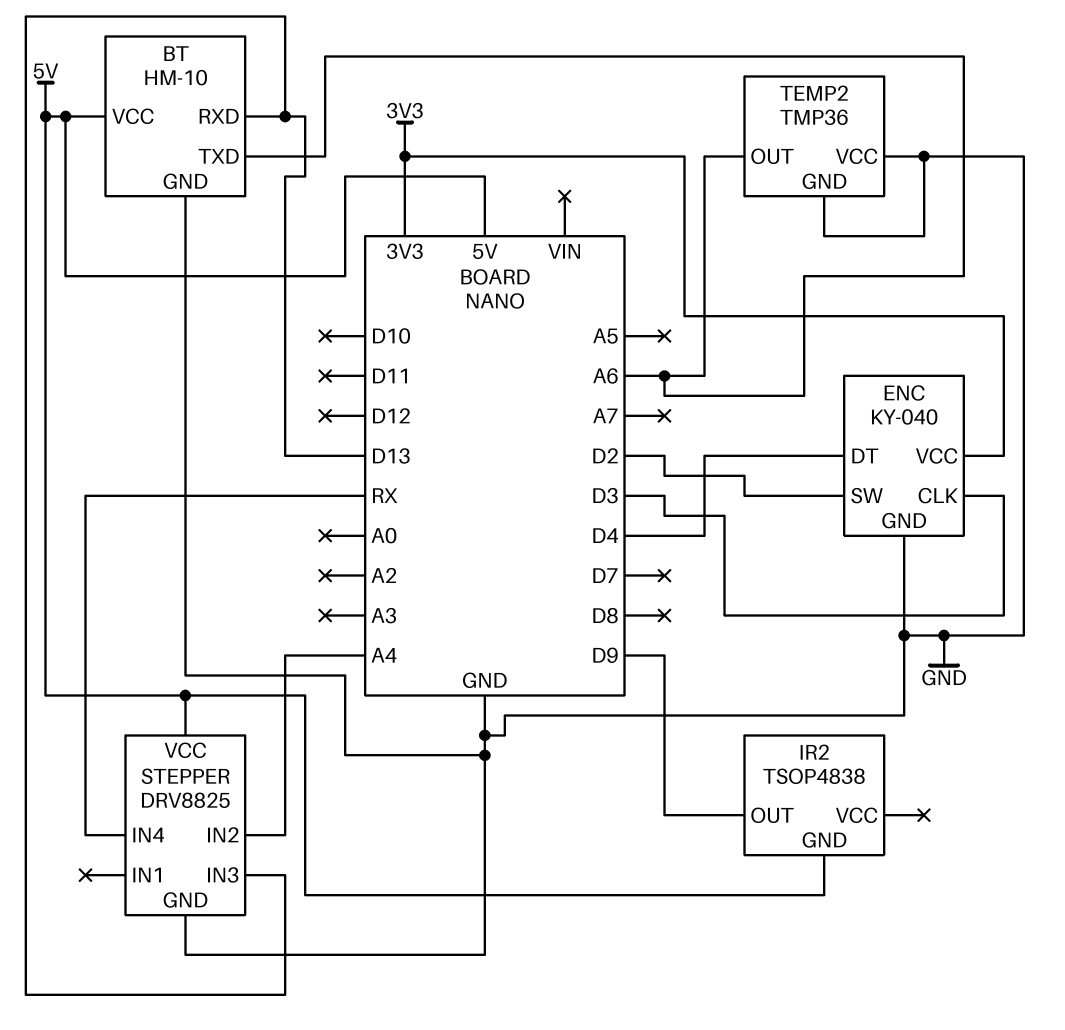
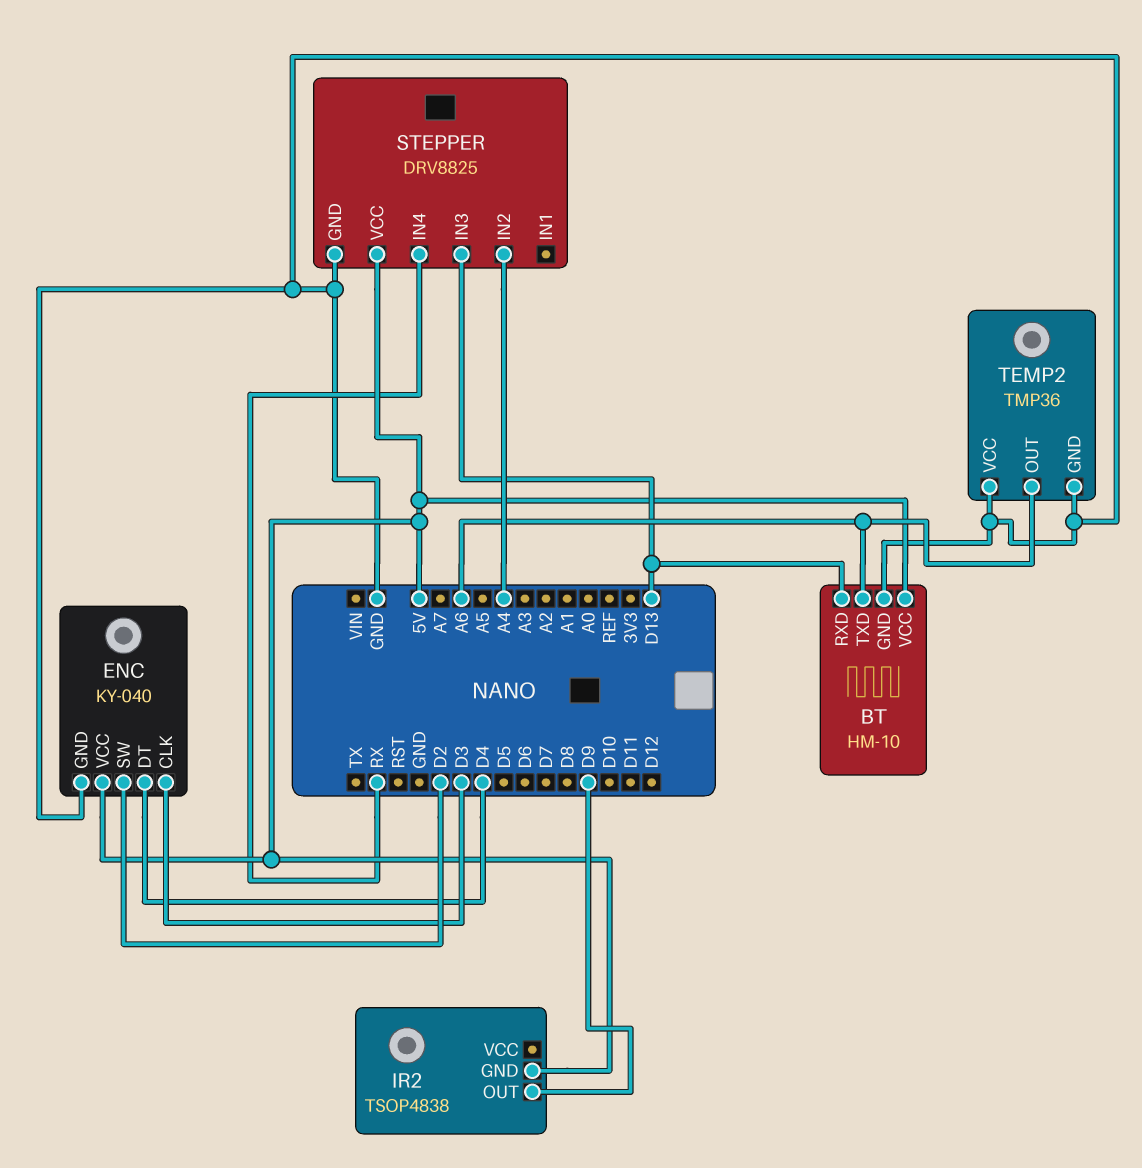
ENC pin VCC: 3V3 -> 5V

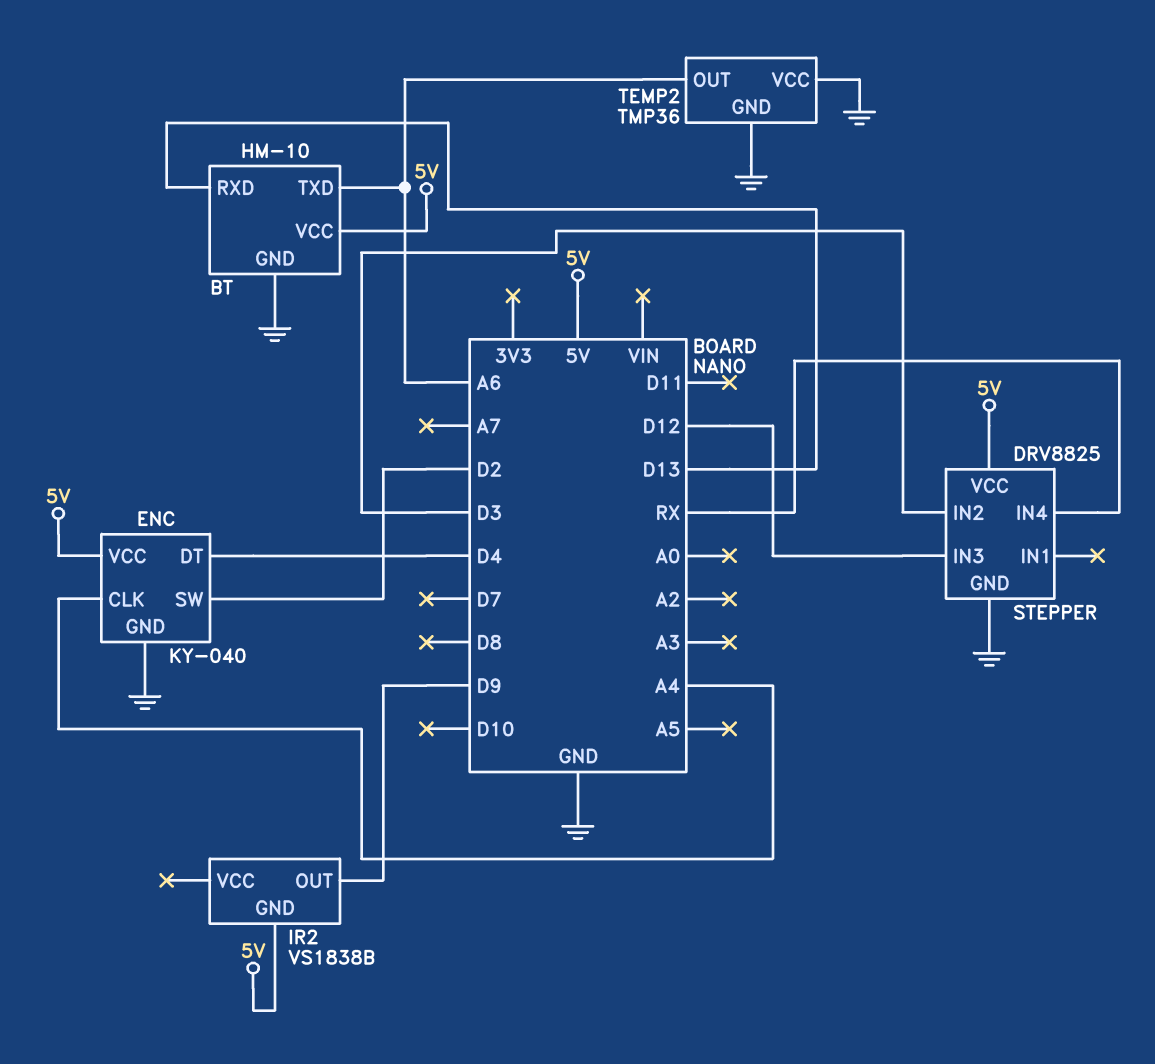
ENC pin CLK: D3 -> A4
IR2: TSOP4838 -> VS1838B
STEPPER pin IN2: A4 -> D3
STEPPER pin IN3: D13 -> D12

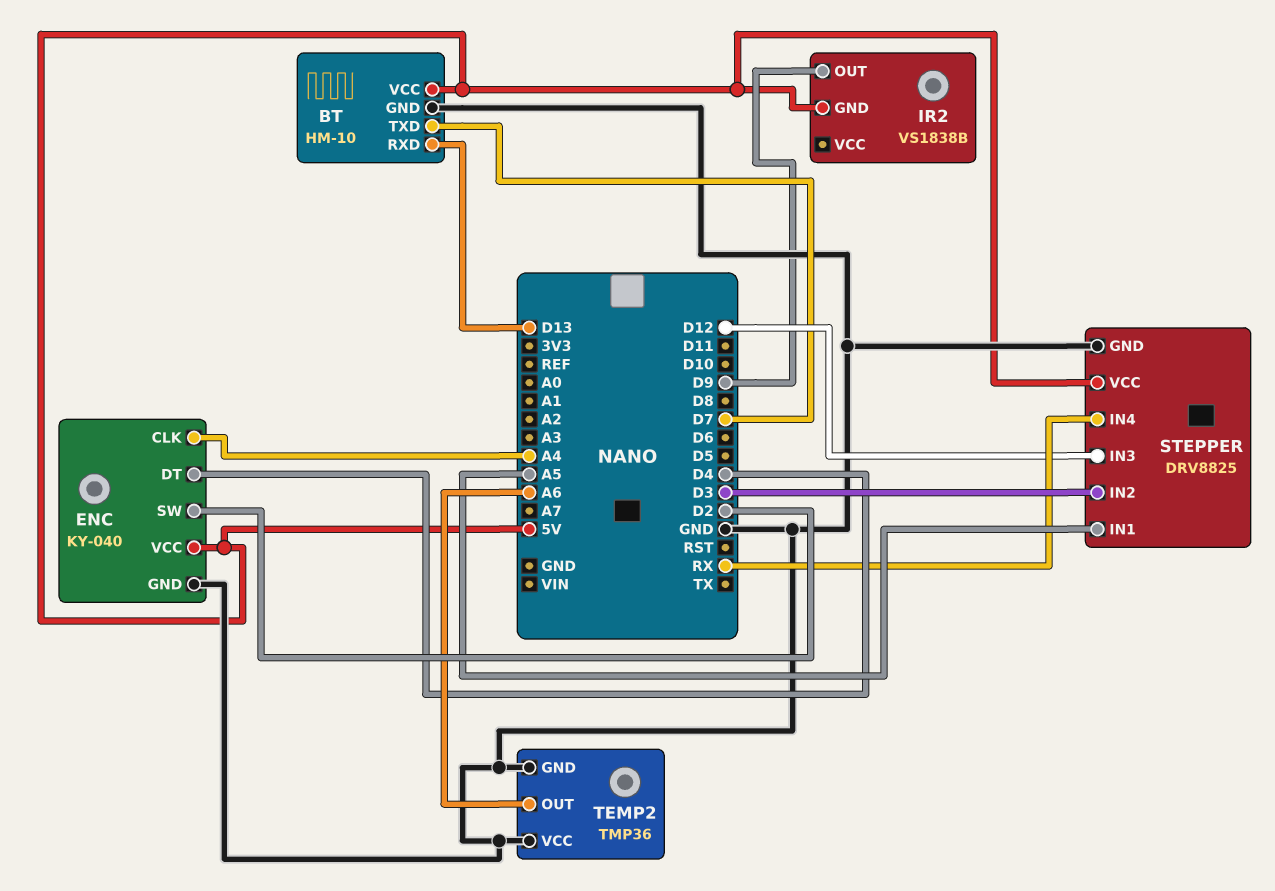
BT pin TXD: A6 -> D7
STEPPER pin IN1: none -> A5

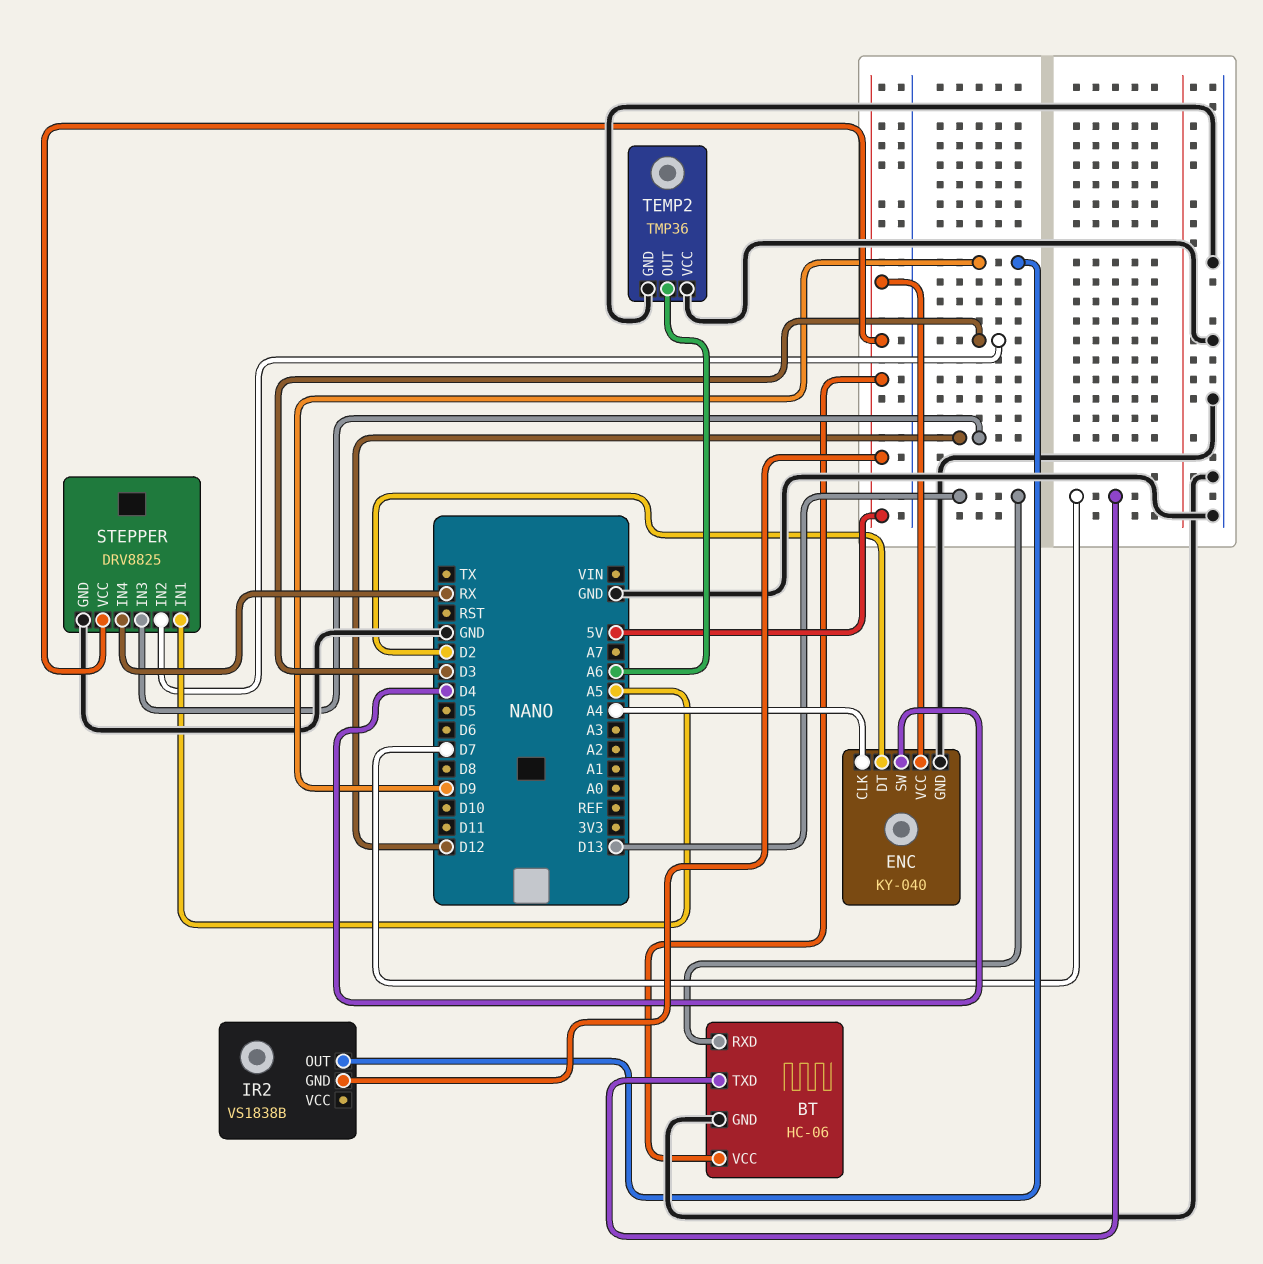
BT: HM-10 -> HC-06
ENC pin DT: D4 -> D2
ENC pin SW: D2 -> D4

